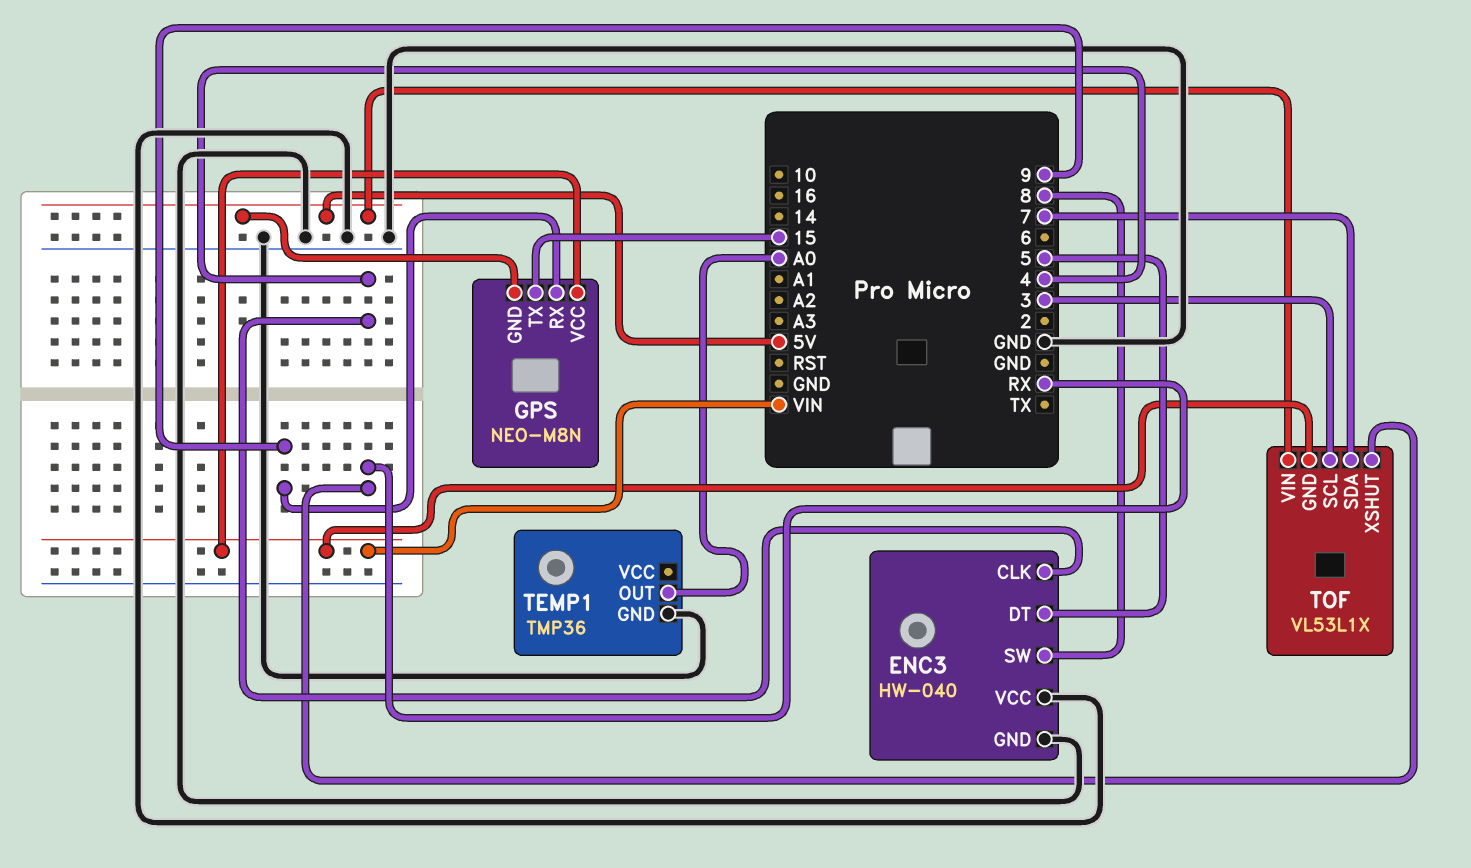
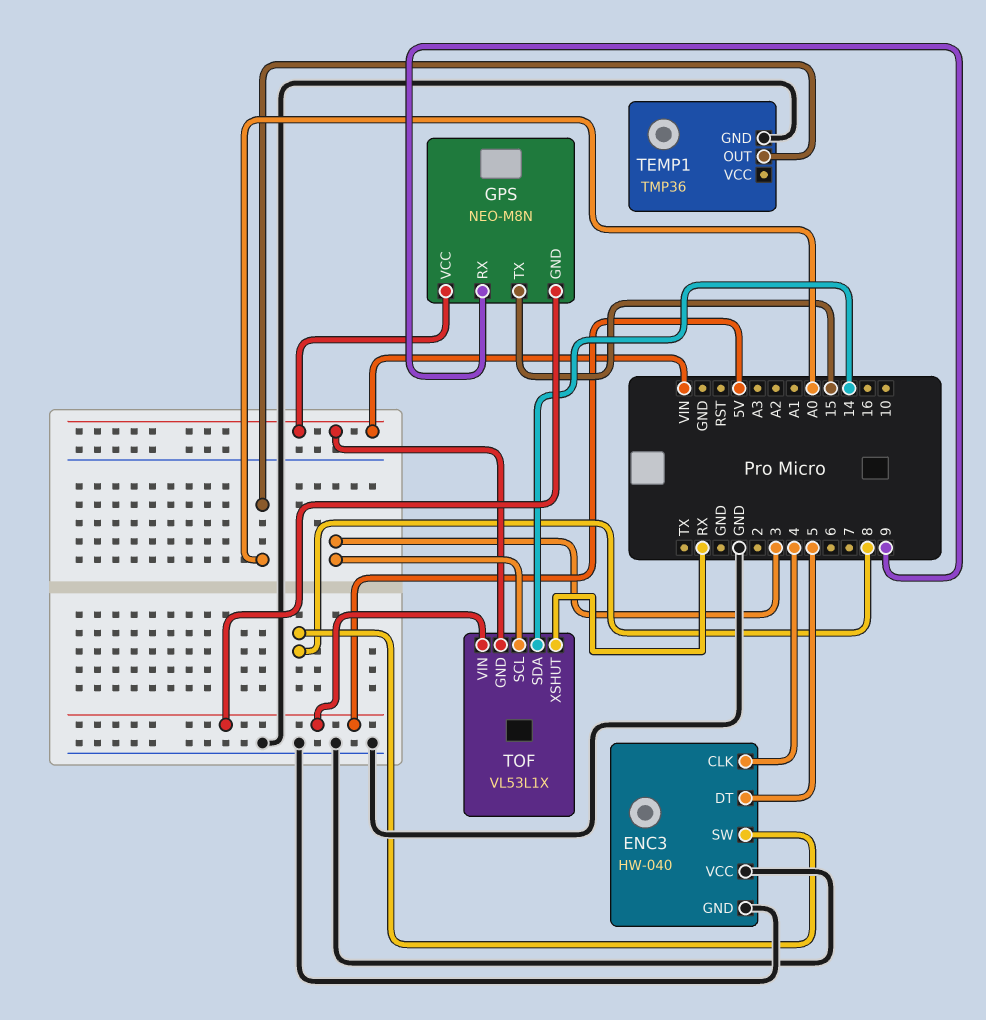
TOF pin SDA: 7 -> 14

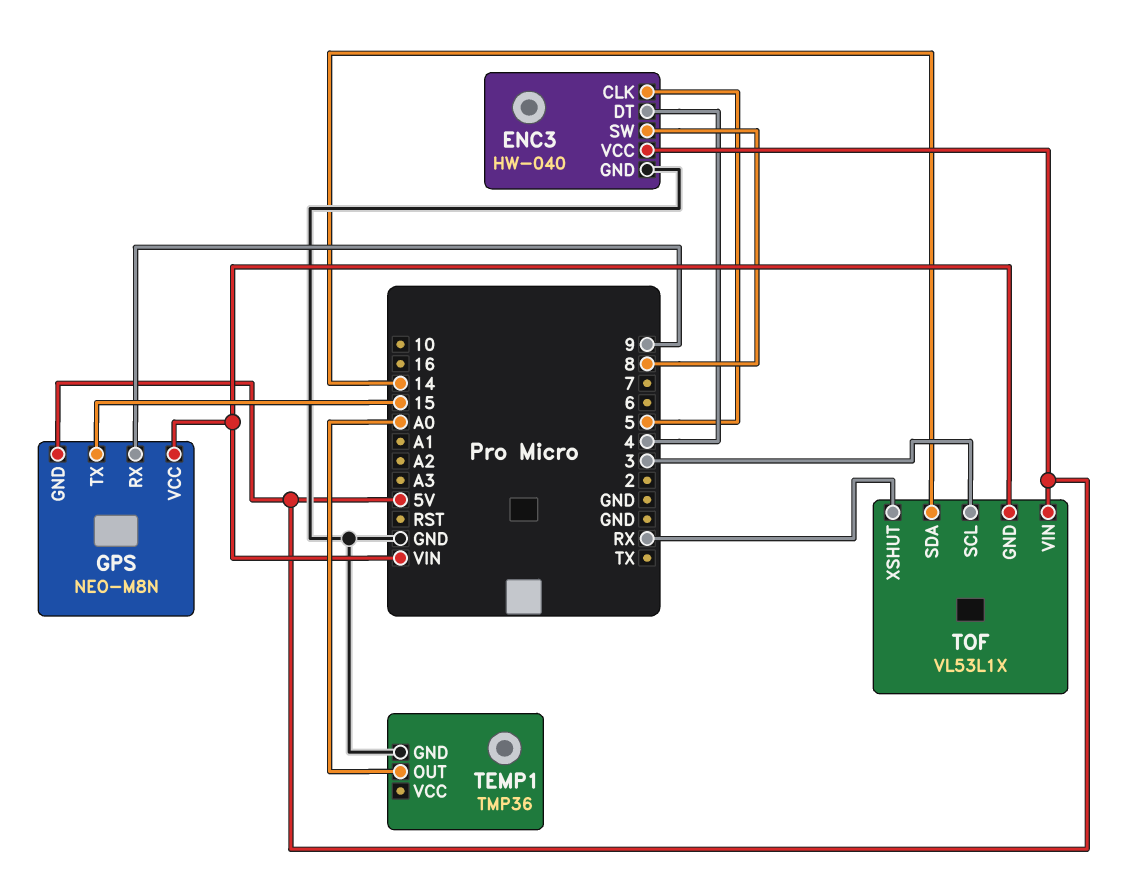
ENC3 pin CLK: 4 -> 5
ENC3 pin DT: 5 -> 4
ENC3 pin VCC: GND -> 5V

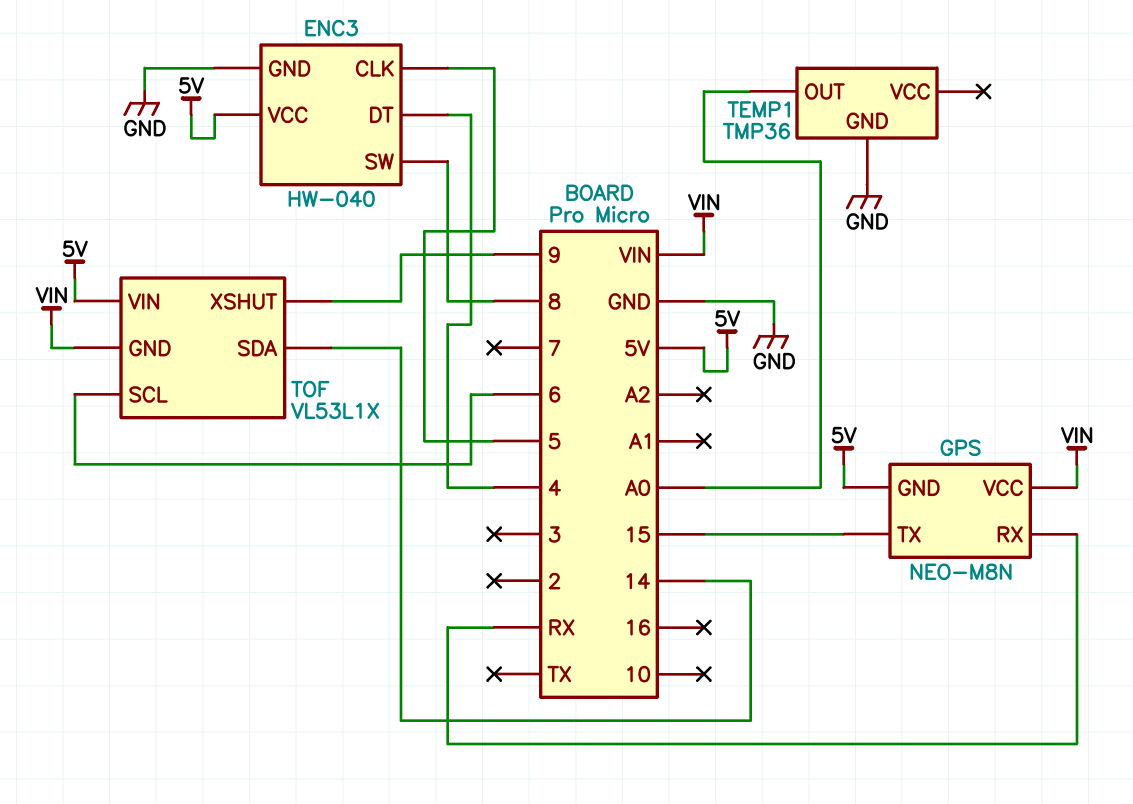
GPS pin RX: 9 -> RX
TOF pin SCL: 3 -> 6
TOF pin XSHUT: RX -> 9

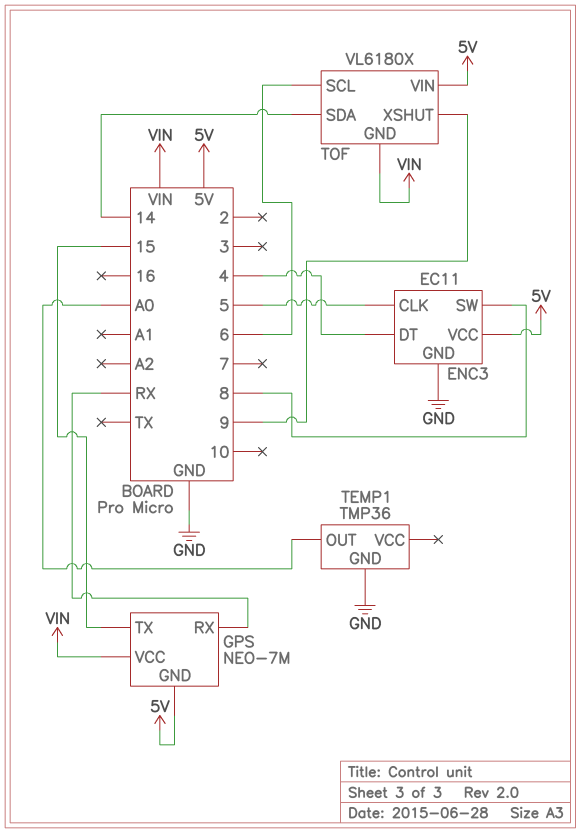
ENC3: HW-040 -> EC11
GPS: NEO-M8N -> NEO-7M
TOF: VL53L1X -> VL6180X

